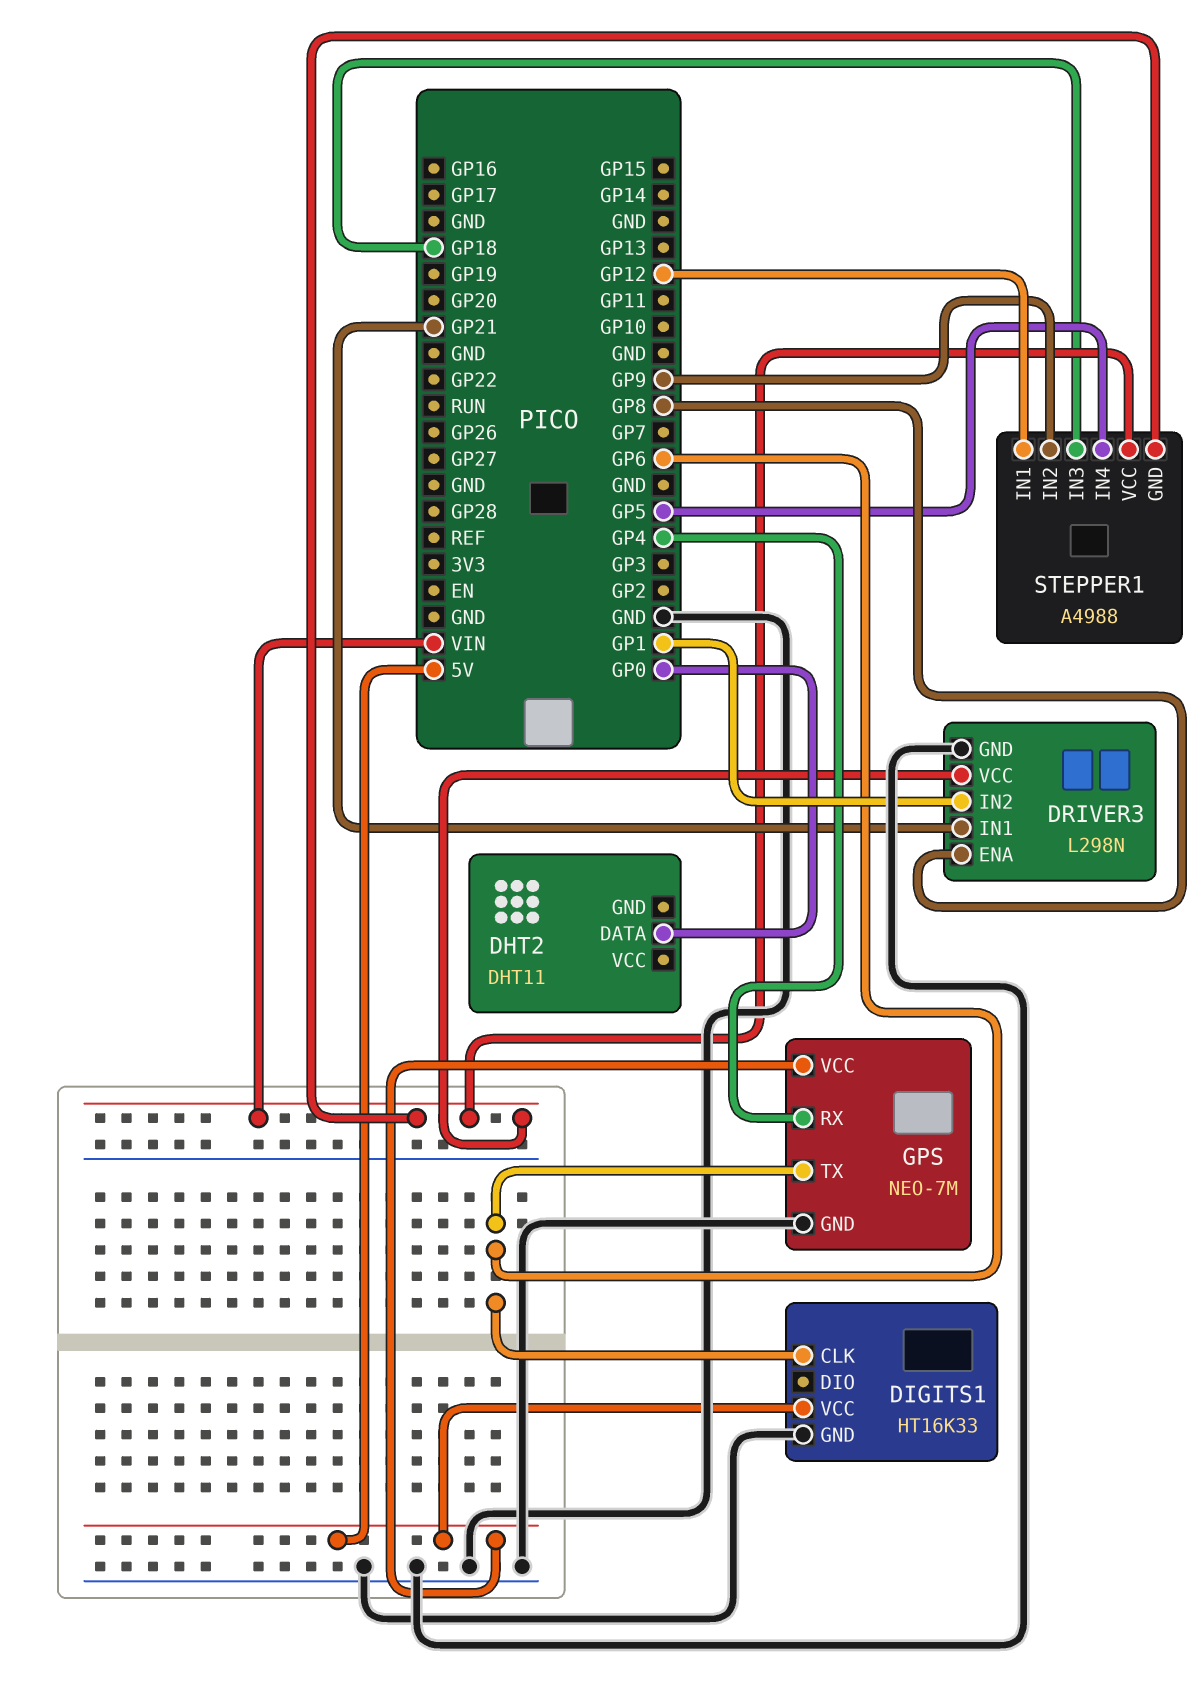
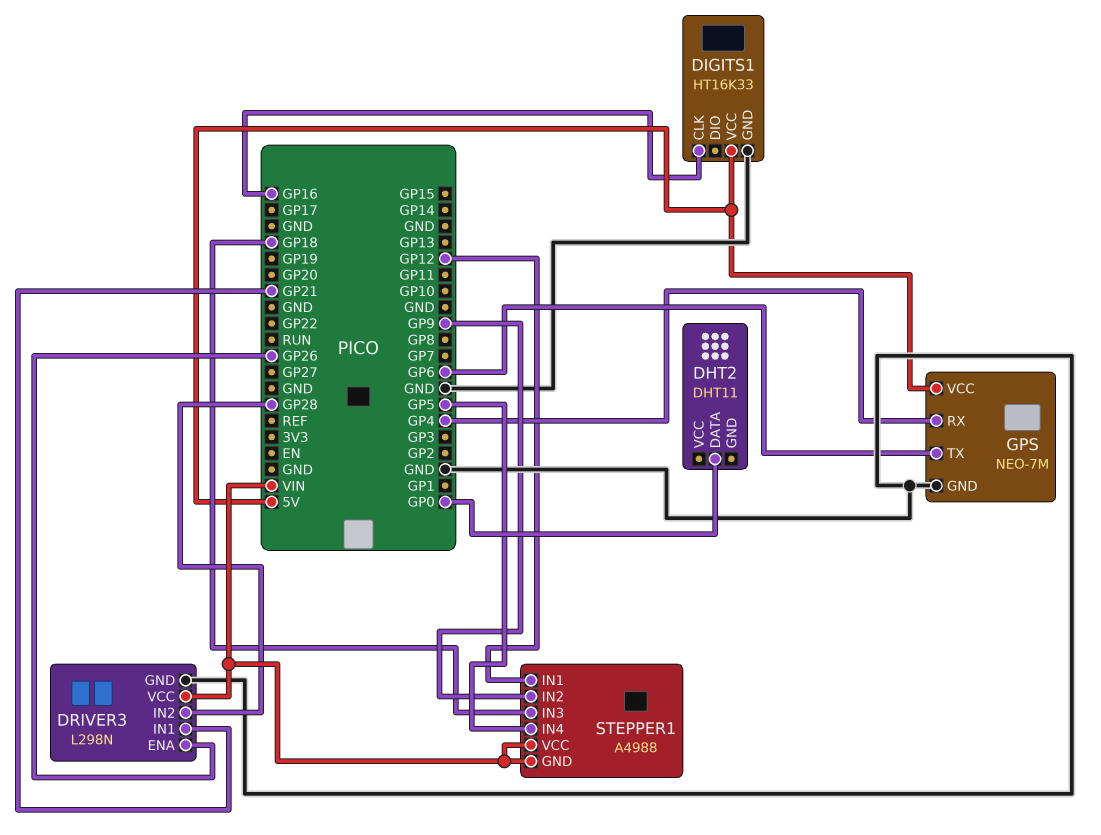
DIGITS1 pin CLK: GP6 -> GP16
DRIVER3 pin ENA: GP8 -> GP26
DRIVER3 pin IN2: GP1 -> GP28

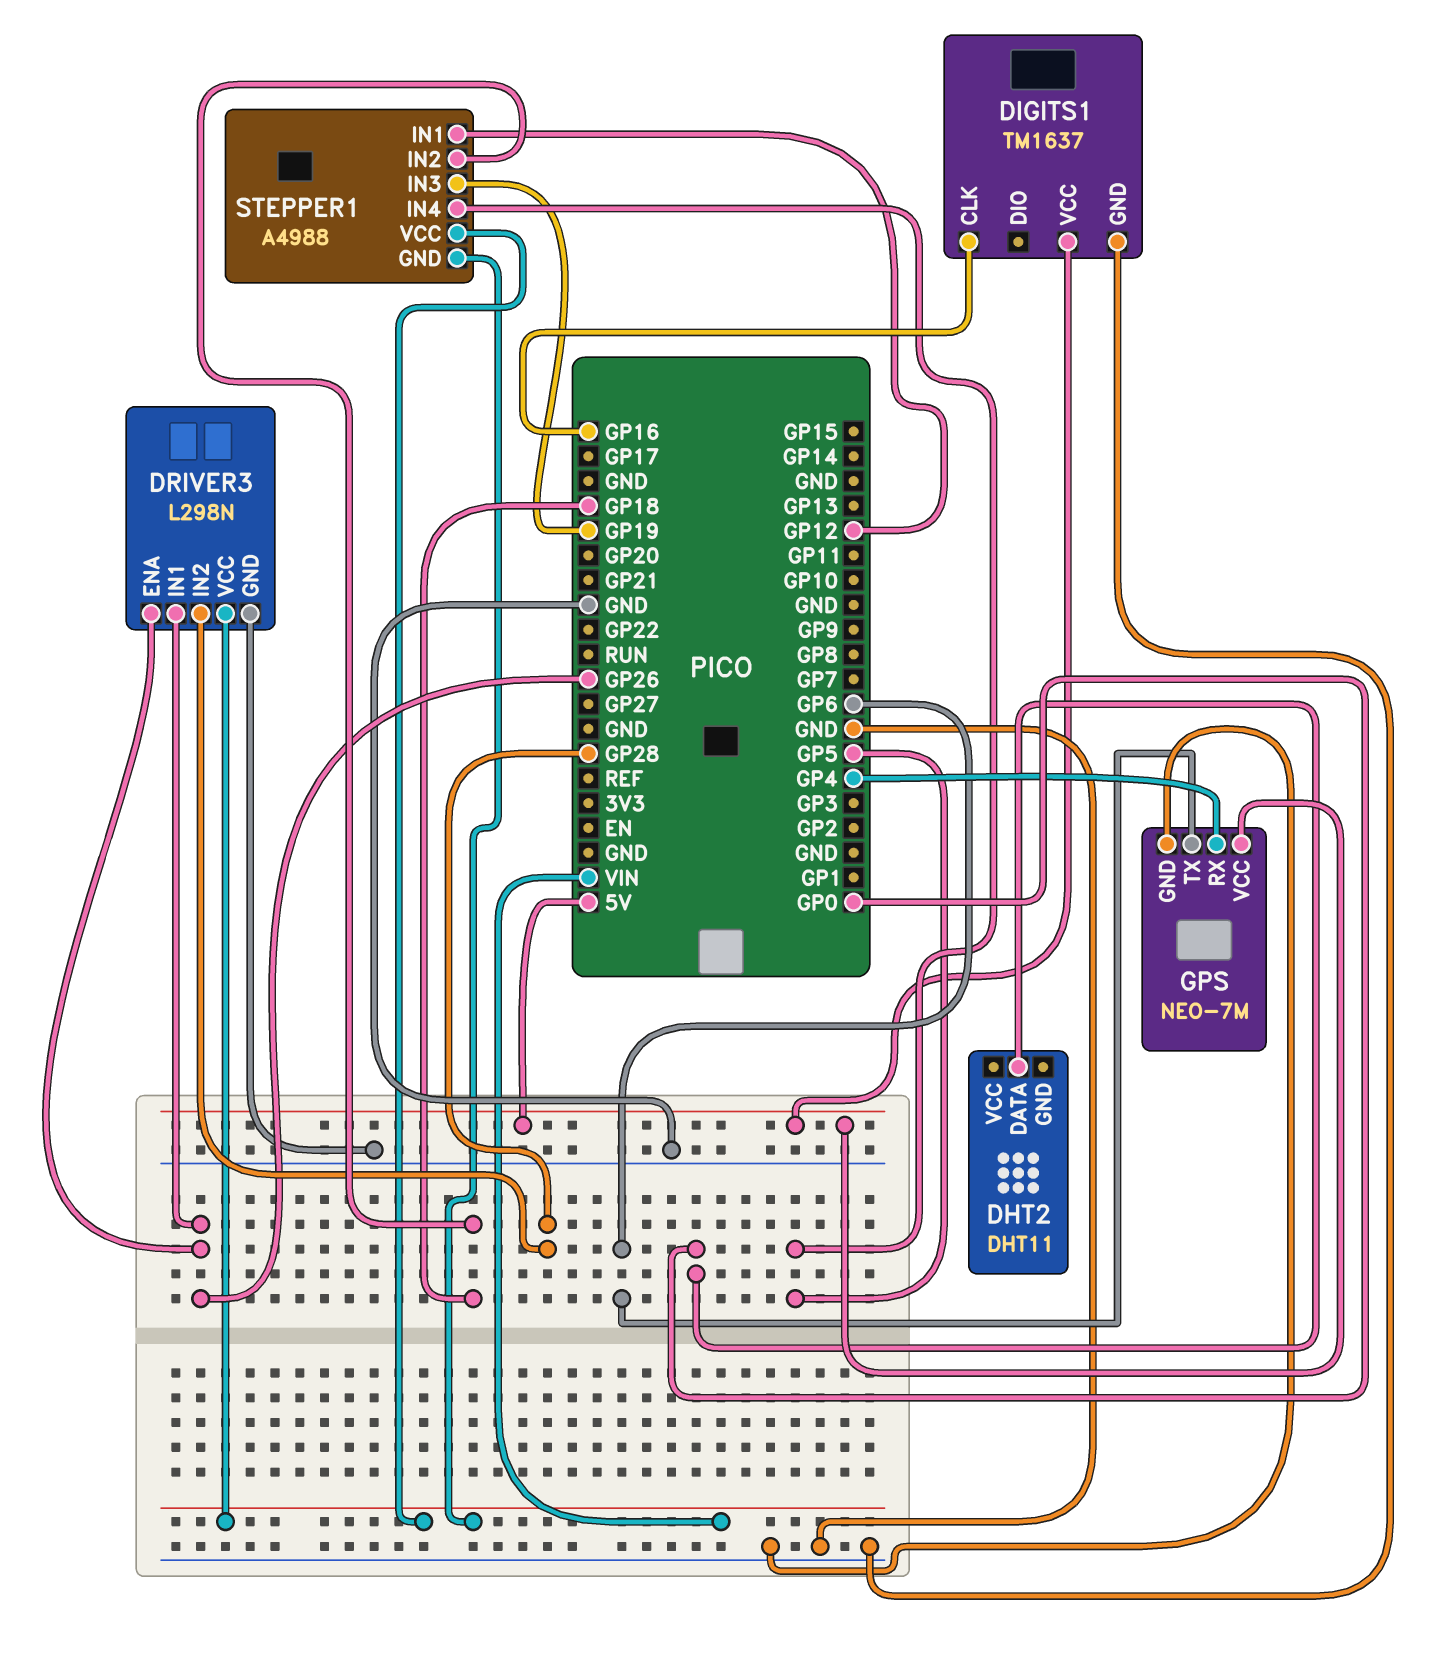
DIGITS1: HT16K33 -> TM1637
DRIVER3 pin IN1: GP21 -> GP26
STEPPER1 pin IN2: GP9 -> GP18
STEPPER1 pin IN3: GP18 -> GP19

